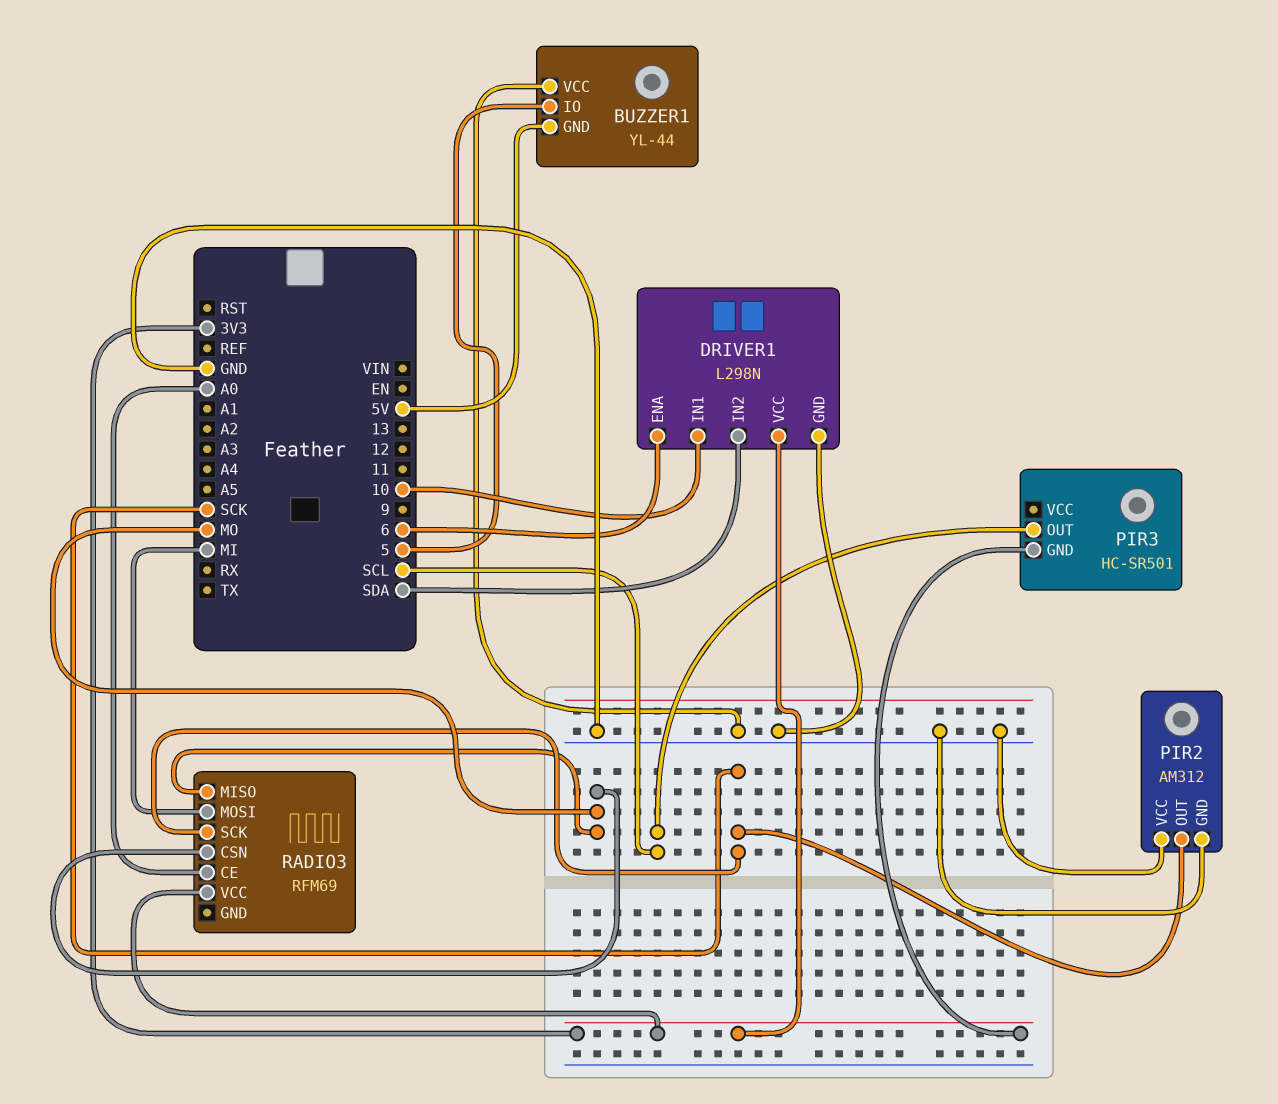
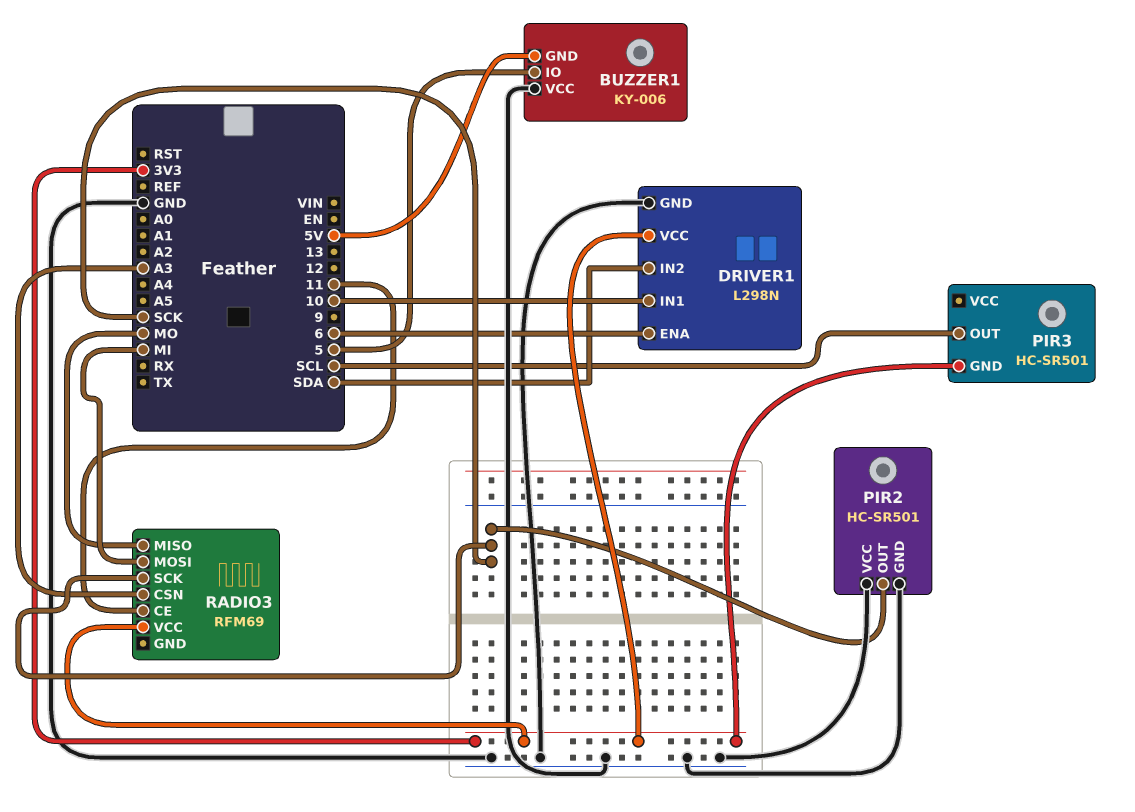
BUZZER1: YL-44 -> KY-006
PIR2: AM312 -> HC-SR501
RADIO3 pin CE: A0 -> 11
RADIO3 pin CSN: MO -> A3

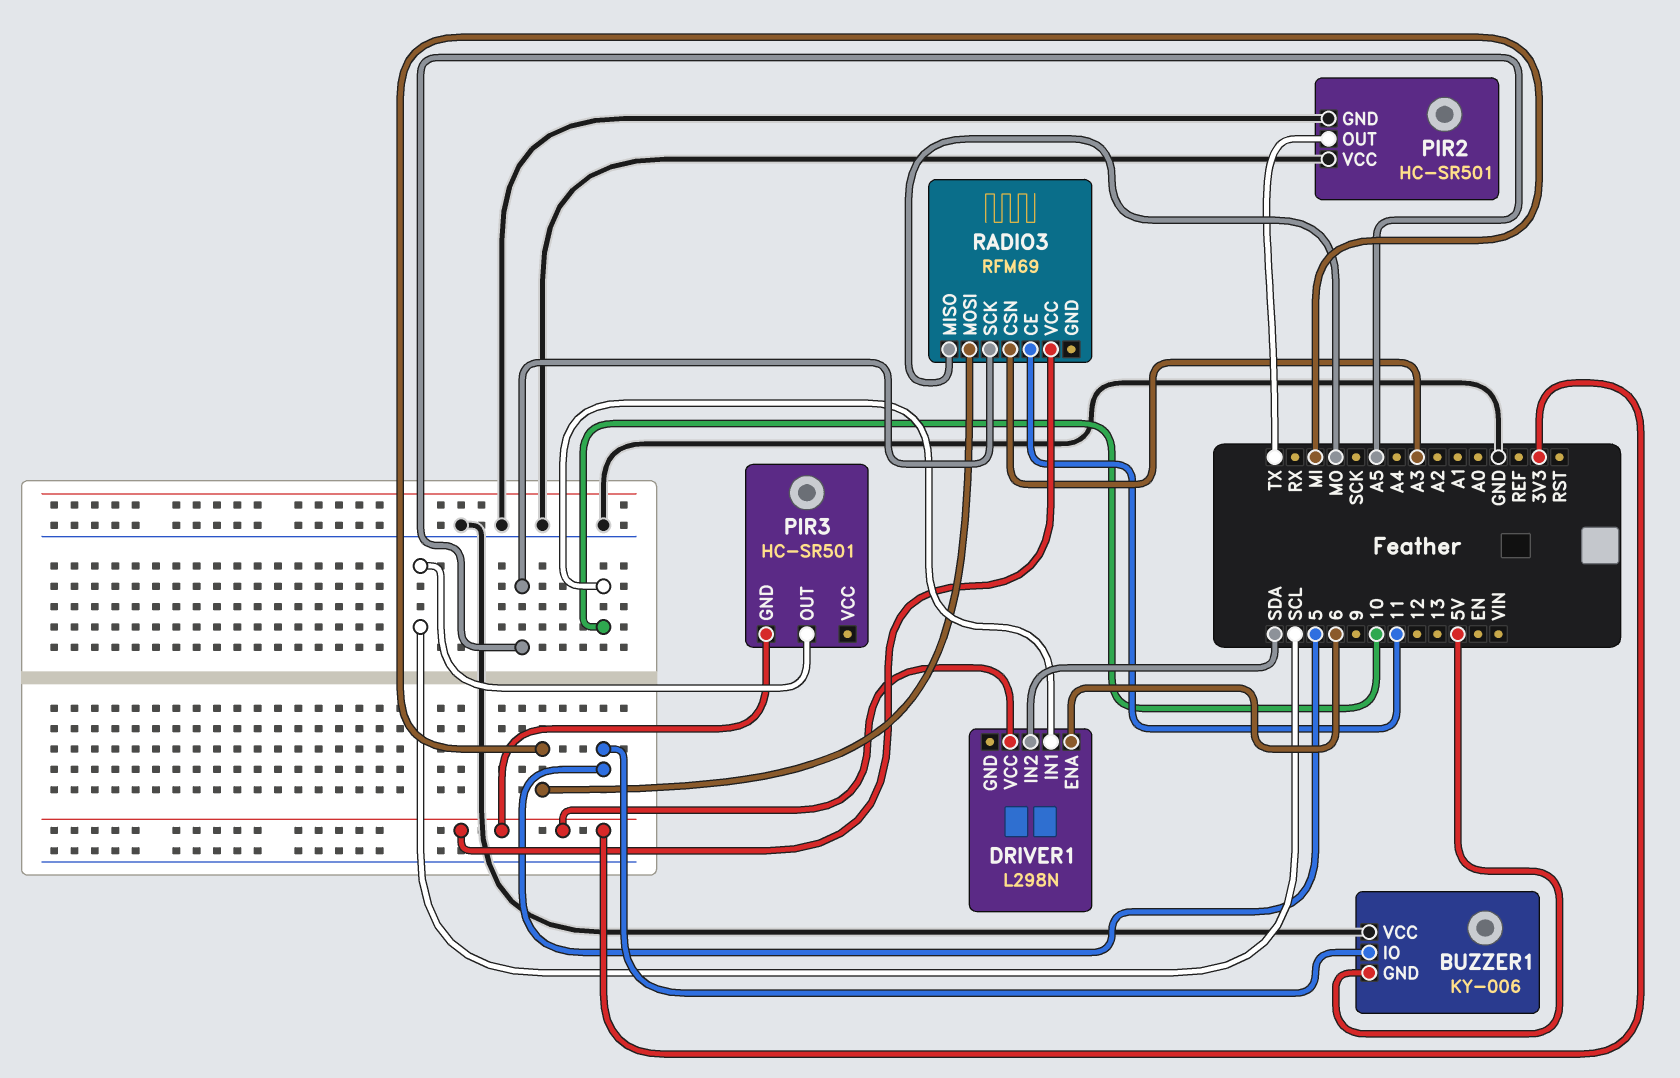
DRIVER1 pin GND: GND -> none
PIR2 pin OUT: SCK -> TX
RADIO3 pin SCK: SCK -> A5

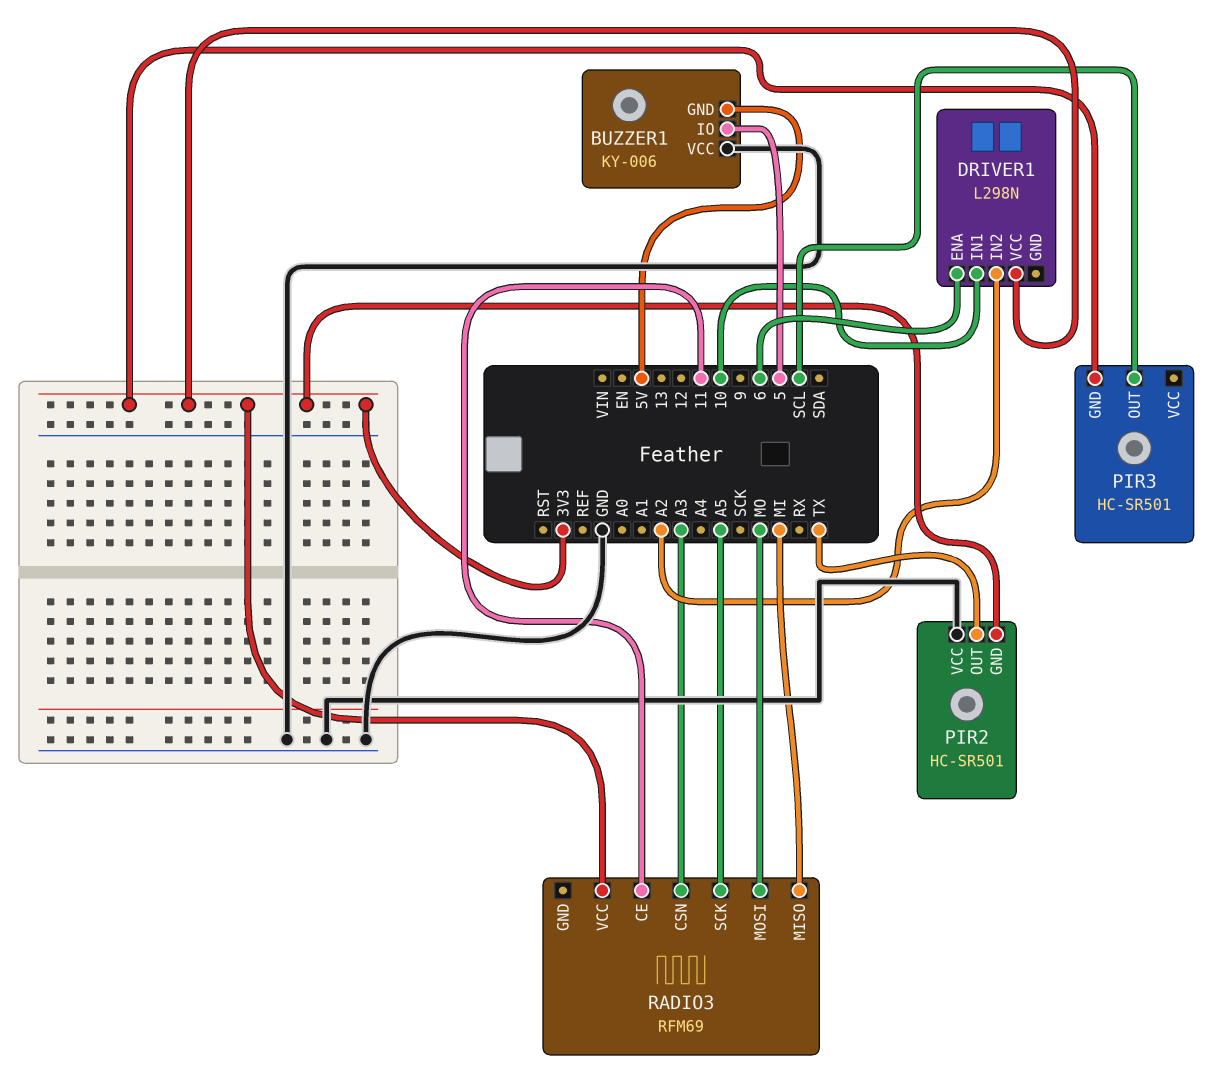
DRIVER1 pin IN2: SDA -> A2
PIR2 pin GND: GND -> 3V3
RADIO3 pin MISO: MO -> MI
RADIO3 pin MOSI: MI -> MO

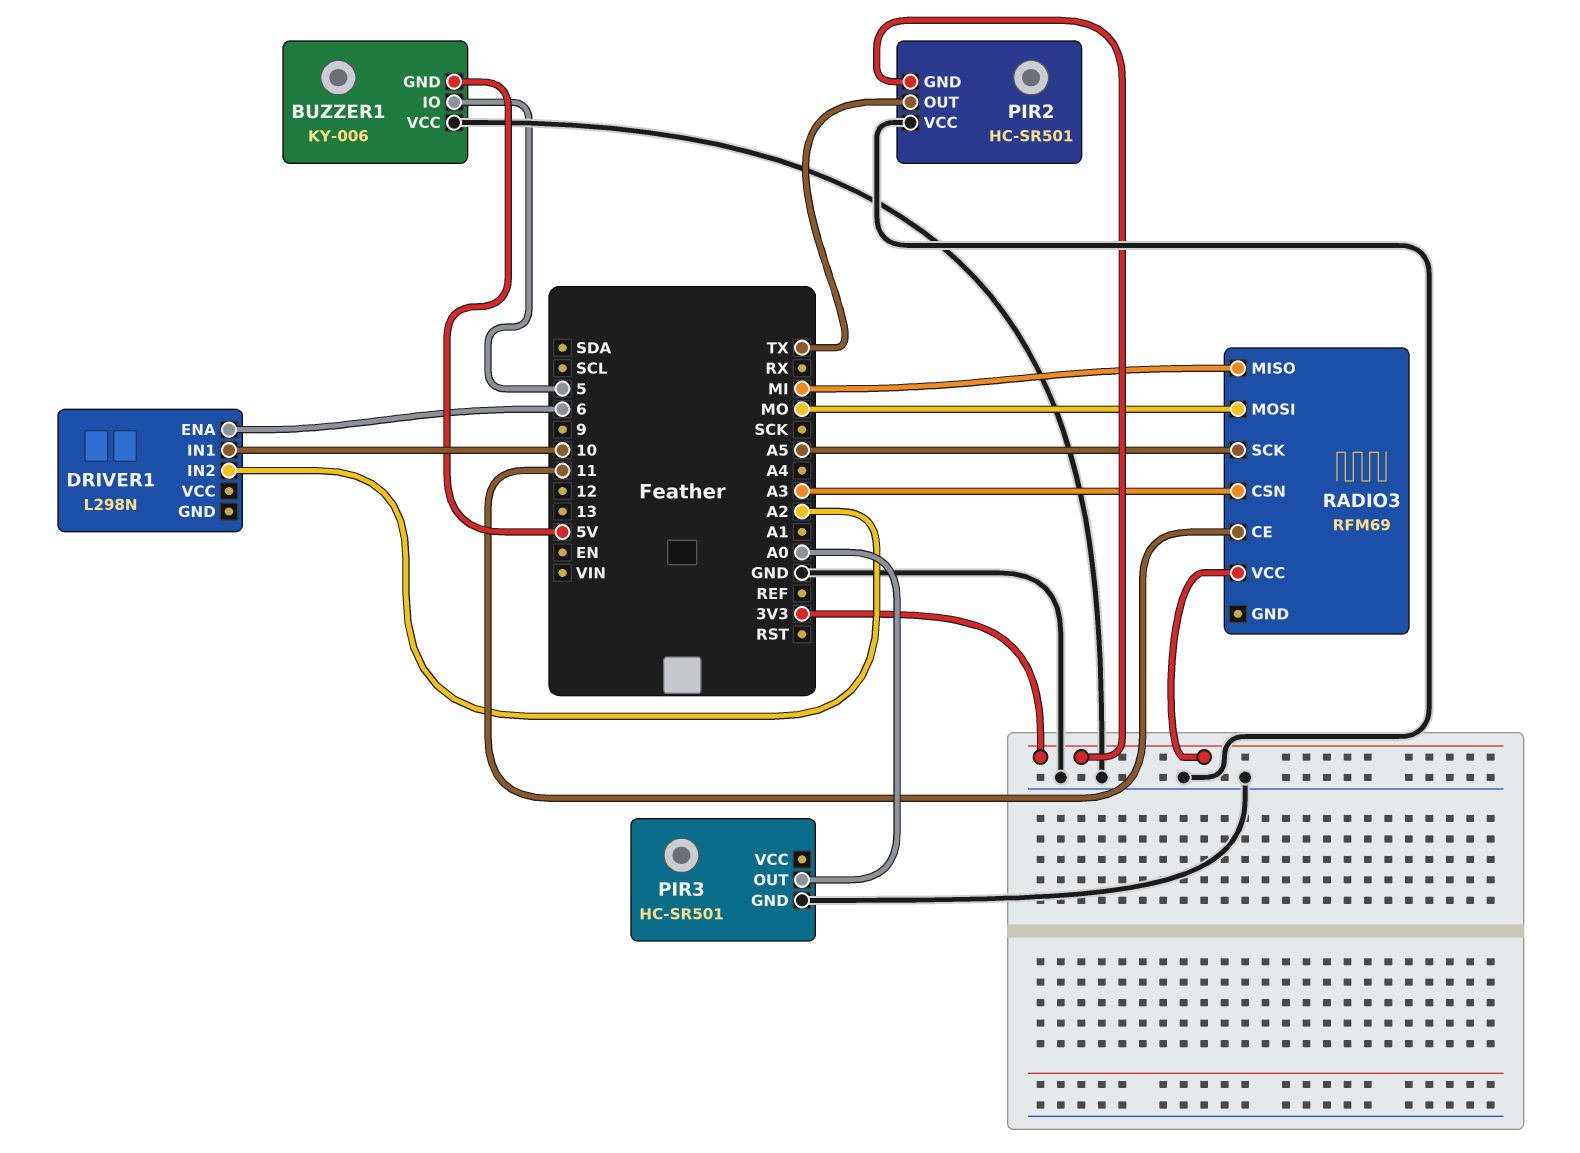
DRIVER1 pin VCC: 3V3 -> none
PIR3 pin GND: 3V3 -> GND
PIR3 pin OUT: SCL -> A0

